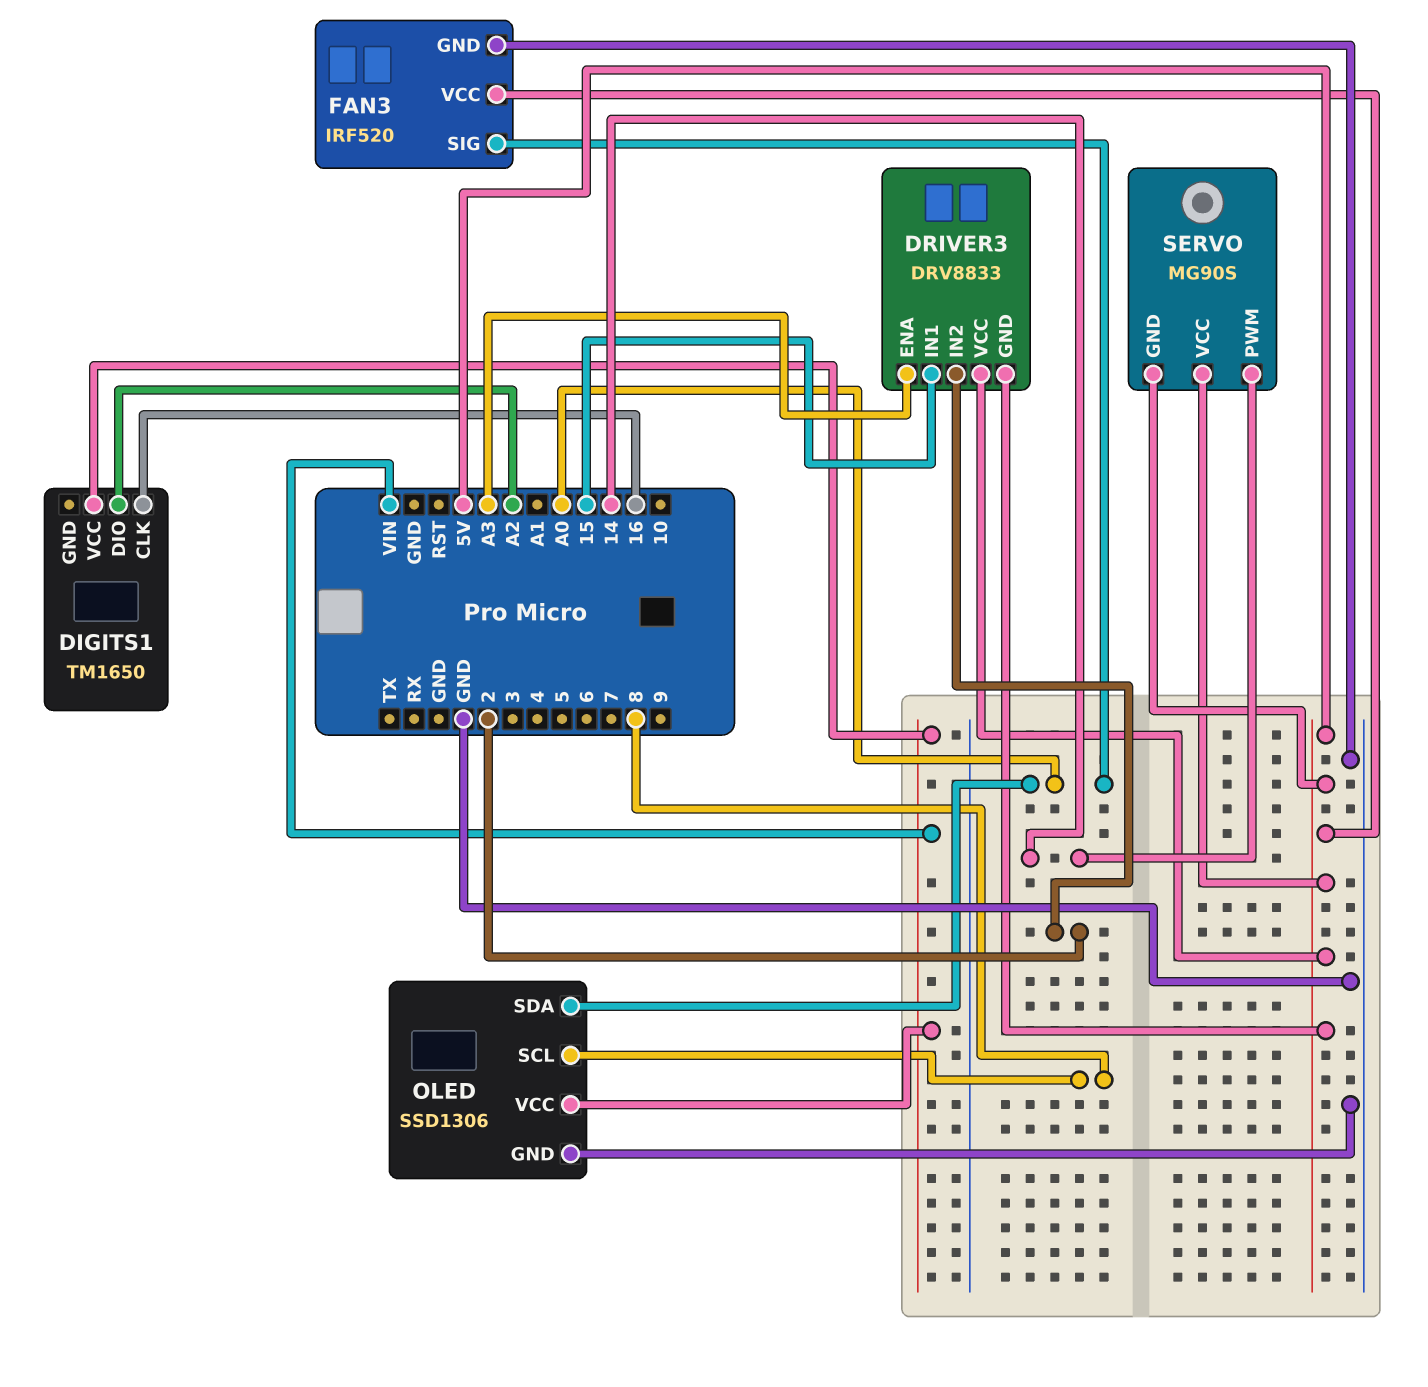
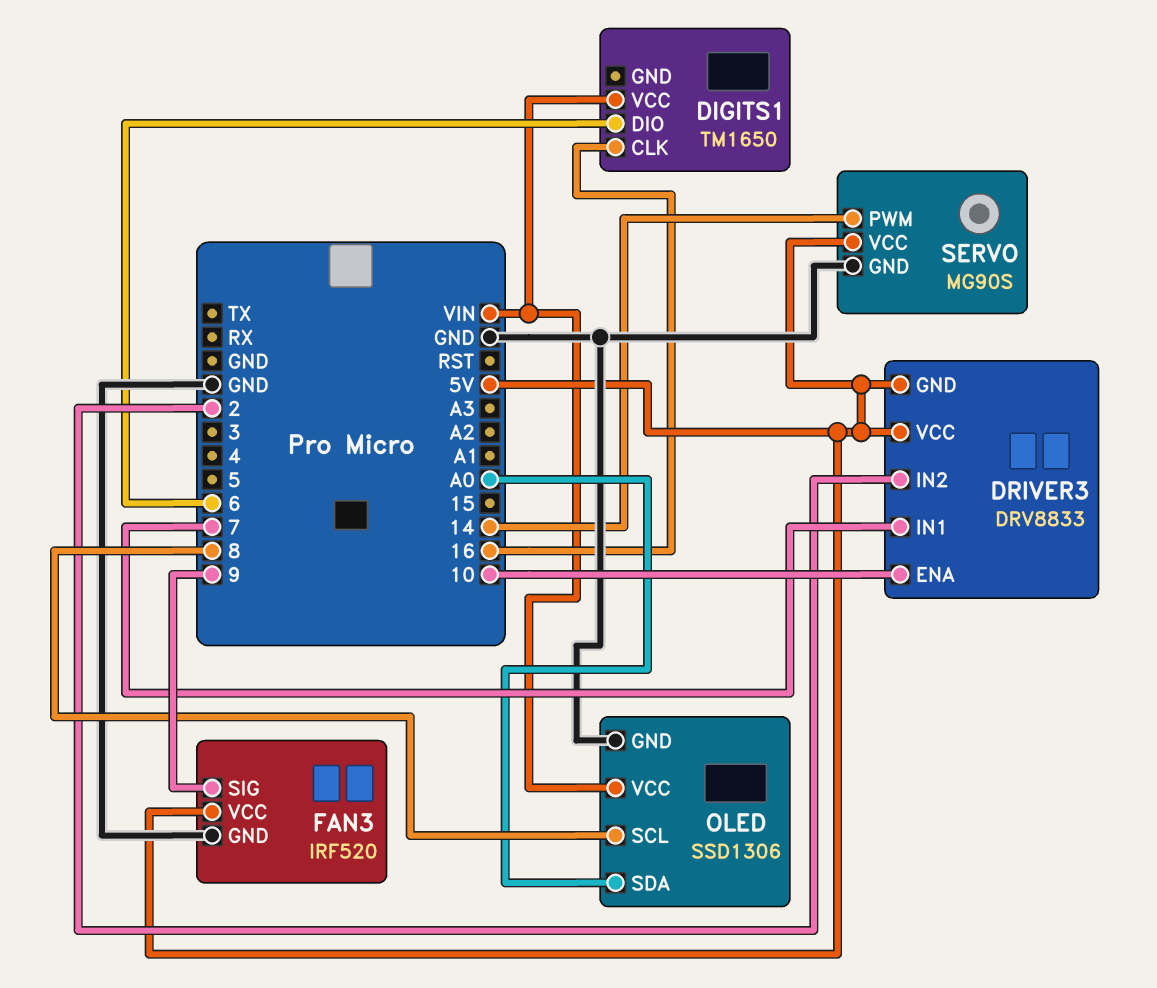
DIGITS1 pin DIO: A2 -> 6
DRIVER3 pin ENA: A3 -> 10
DRIVER3 pin IN1: 15 -> 7
FAN3 pin SIG: A0 -> 9
SERVO pin GND: 5V -> GND

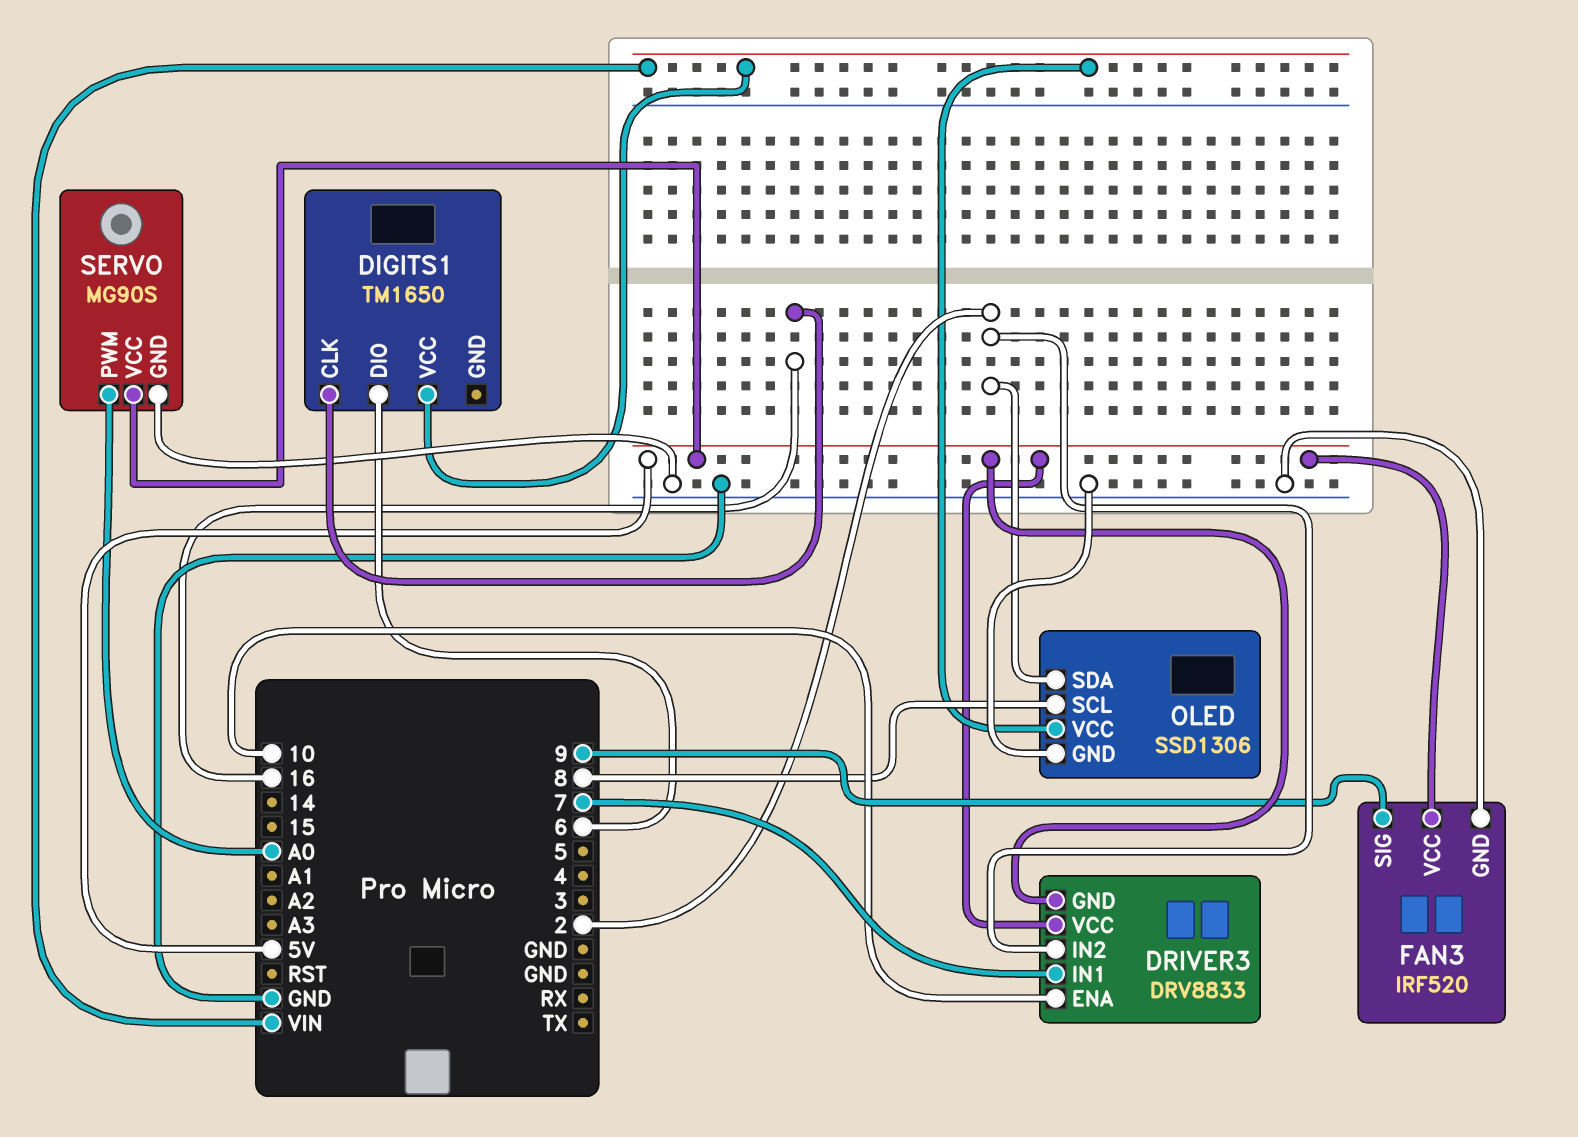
OLED pin SDA: A0 -> 2
SERVO pin PWM: 14 -> A0

